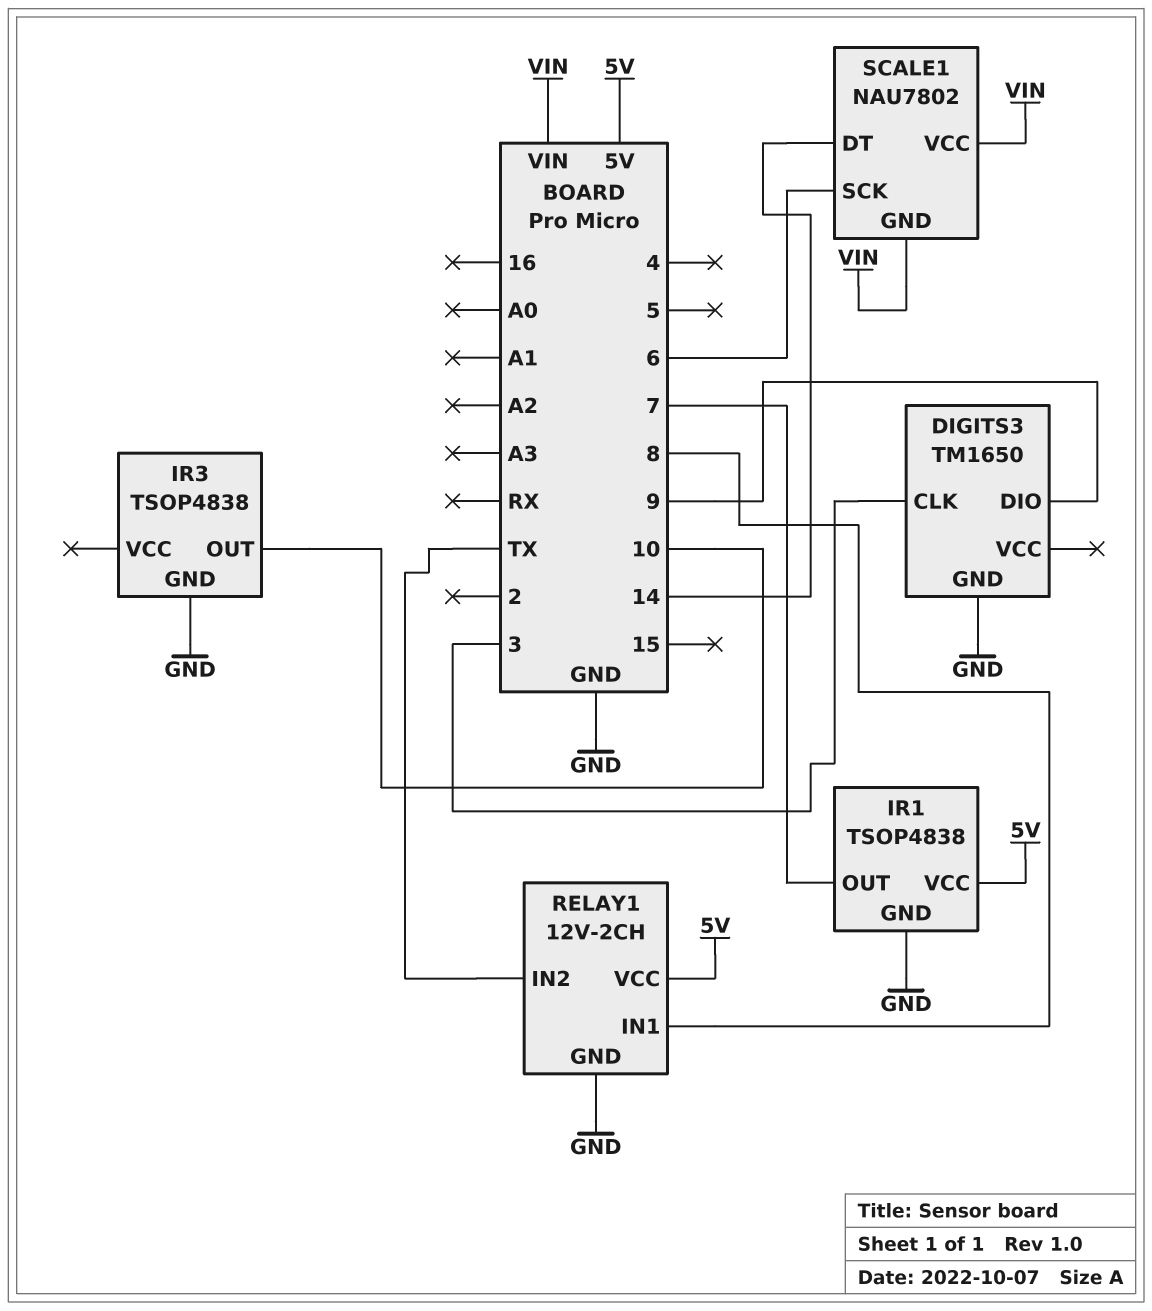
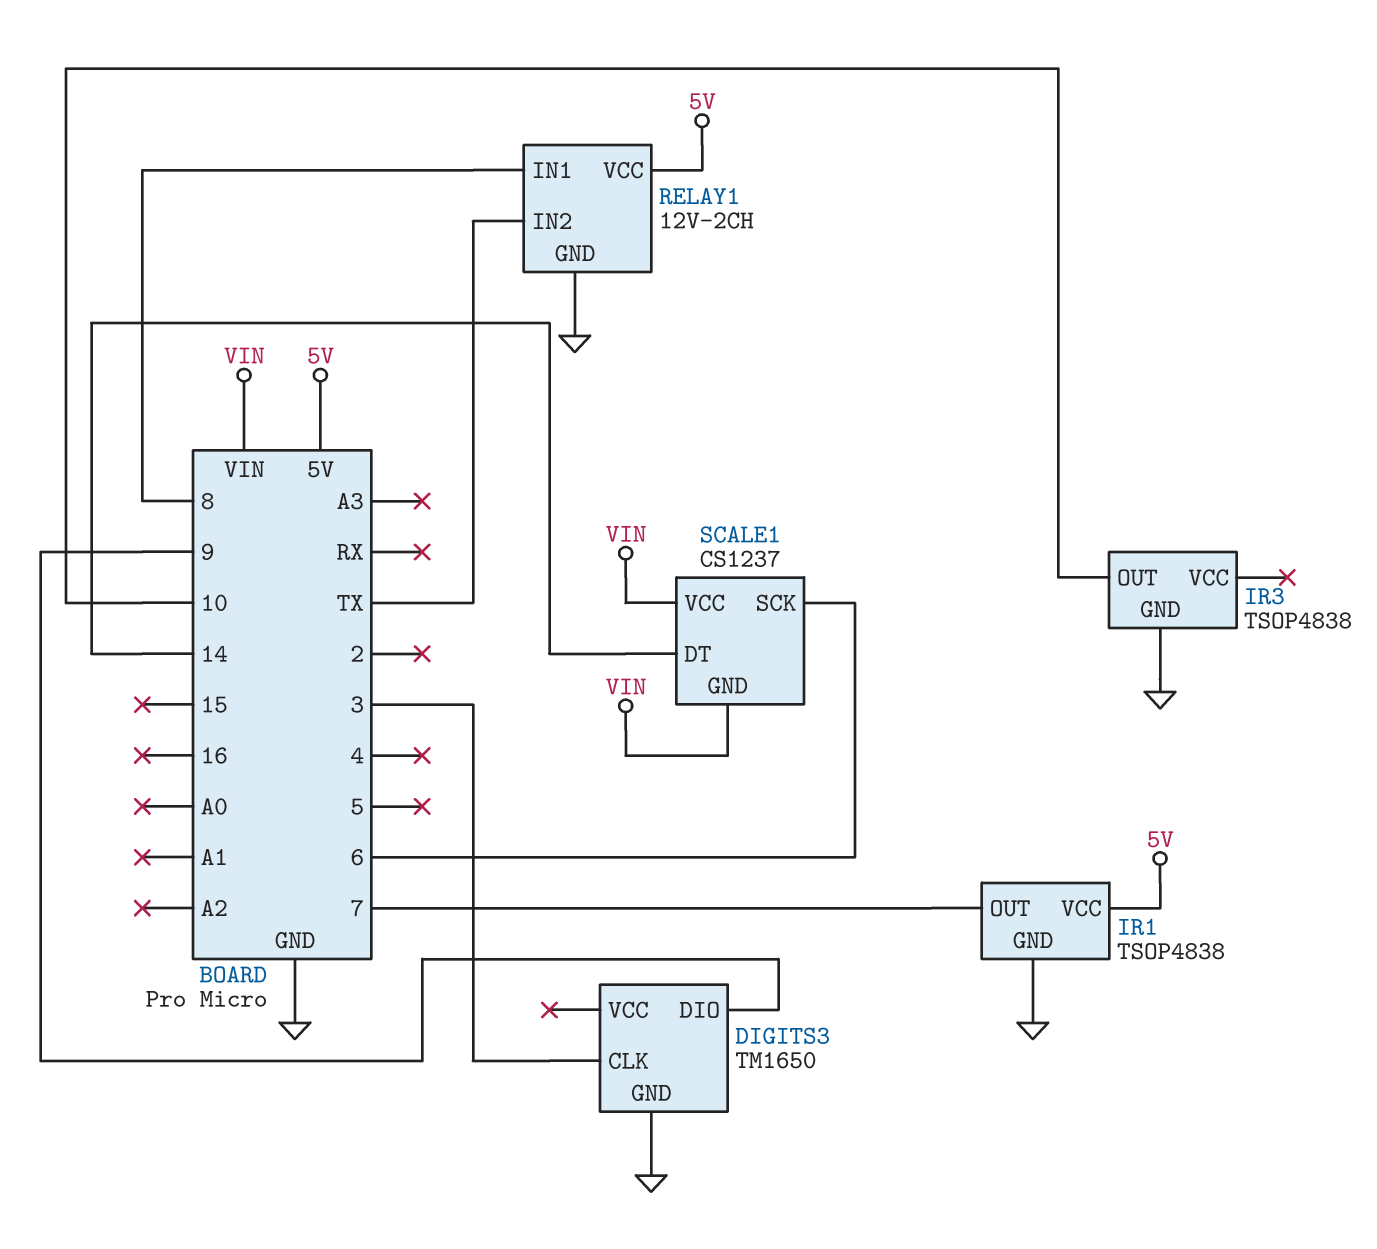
SCALE1: NAU7802 -> CS1237

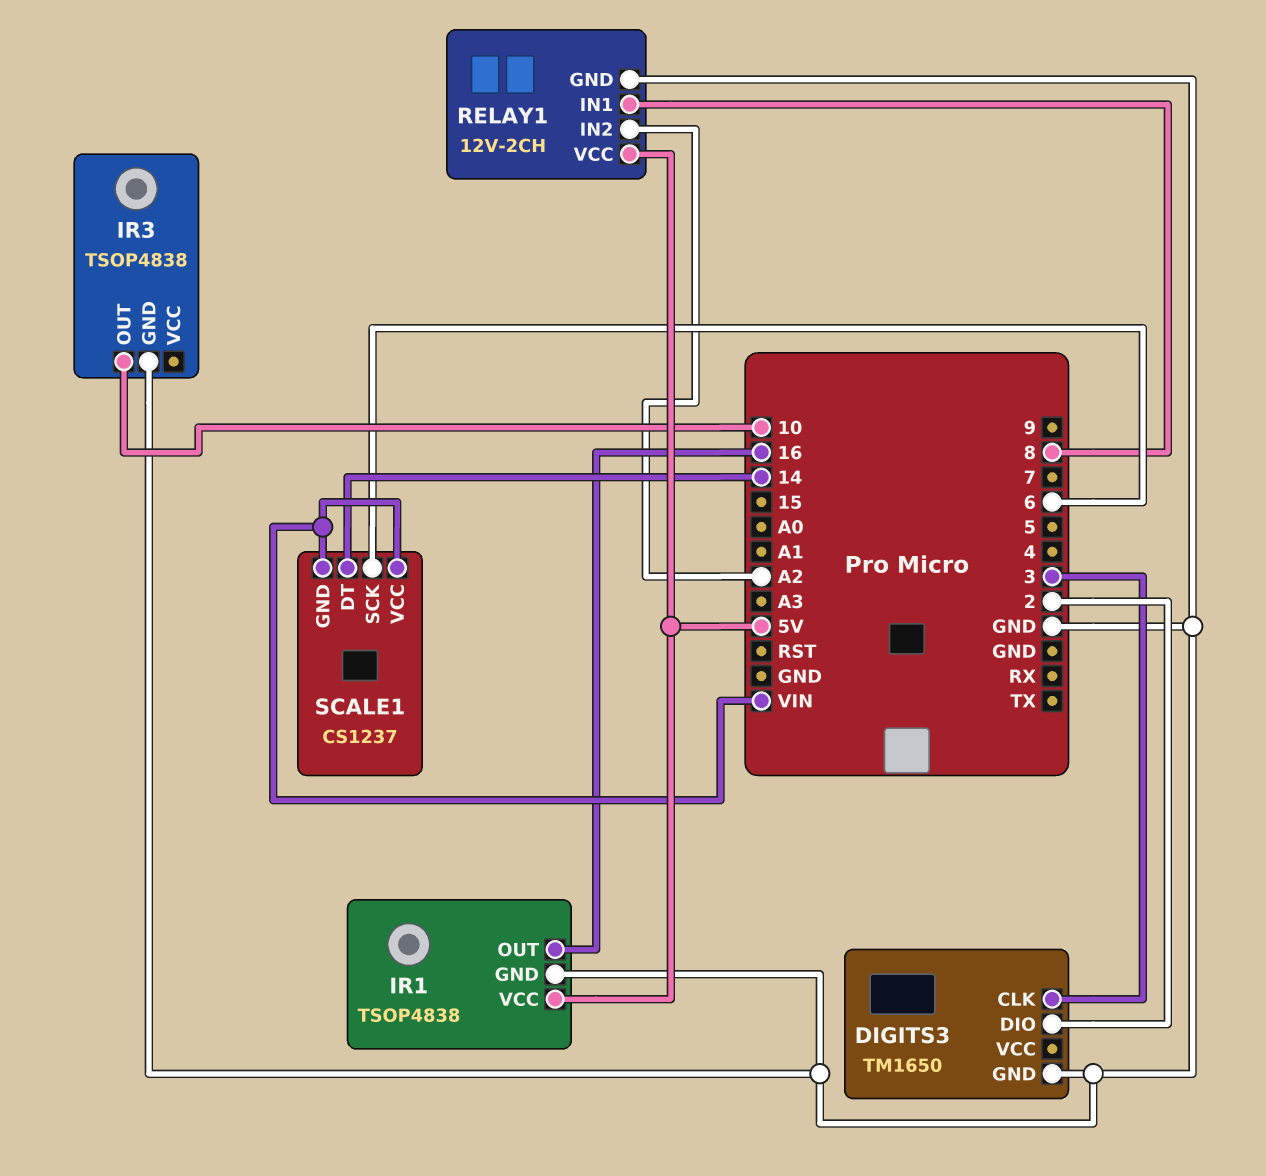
DIGITS3 pin DIO: 9 -> 2
IR1 pin OUT: 7 -> 16
RELAY1 pin IN2: TX -> A2

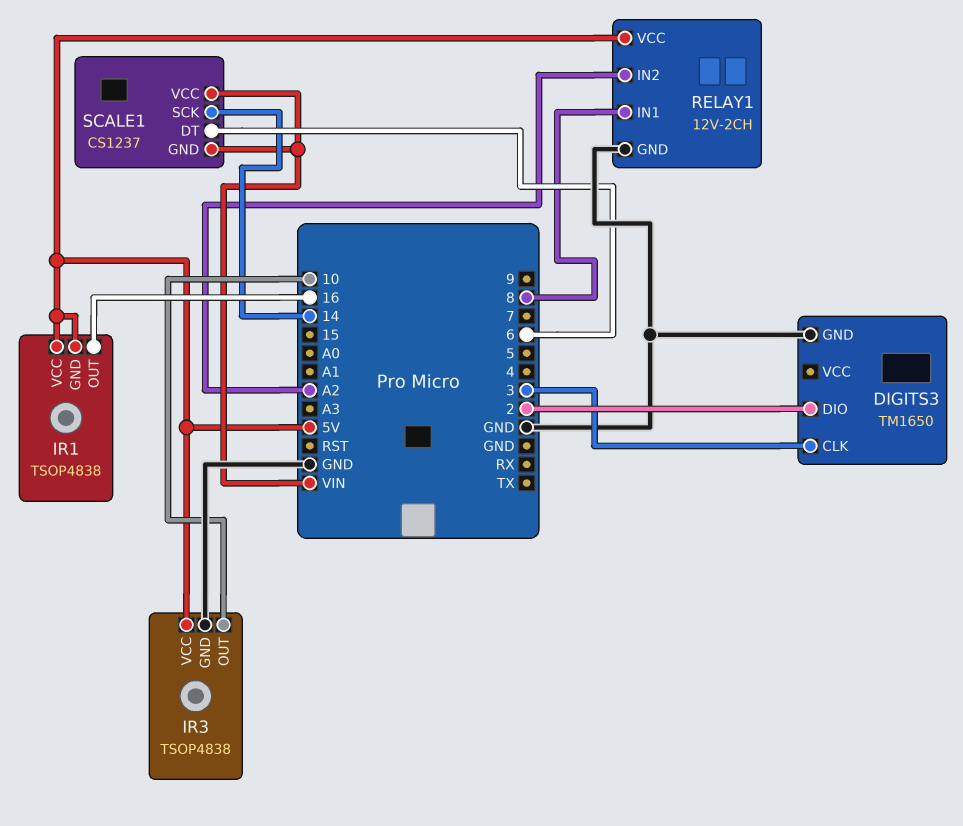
IR1 pin GND: GND -> 5V
IR3 pin VCC: none -> 5V
SCALE1 pin DT: 14 -> 6
SCALE1 pin SCK: 6 -> 14

